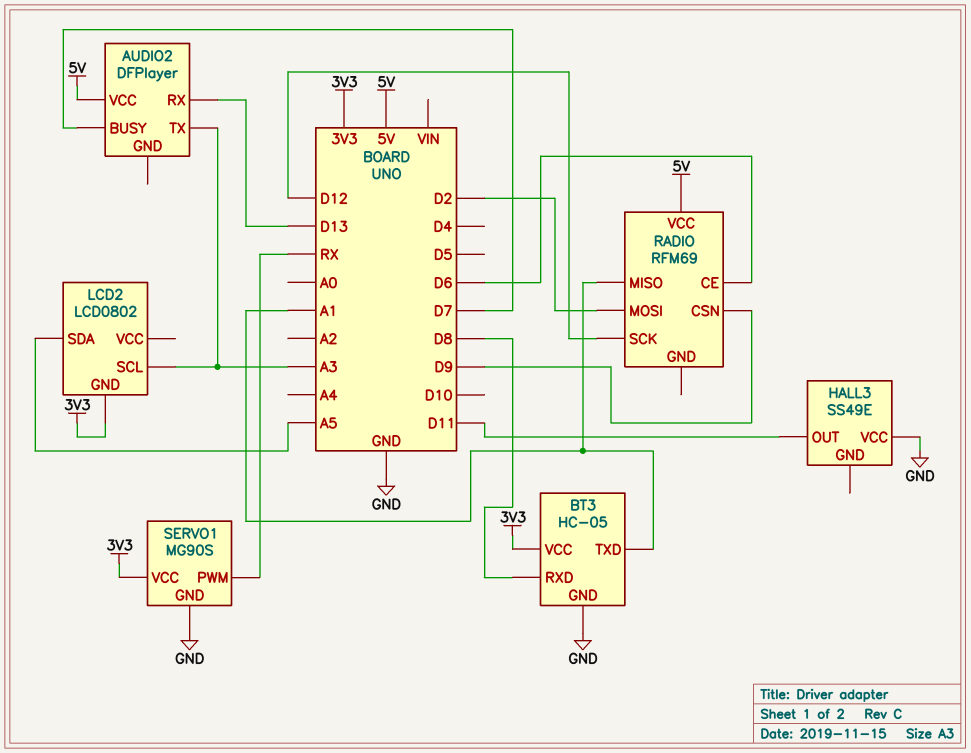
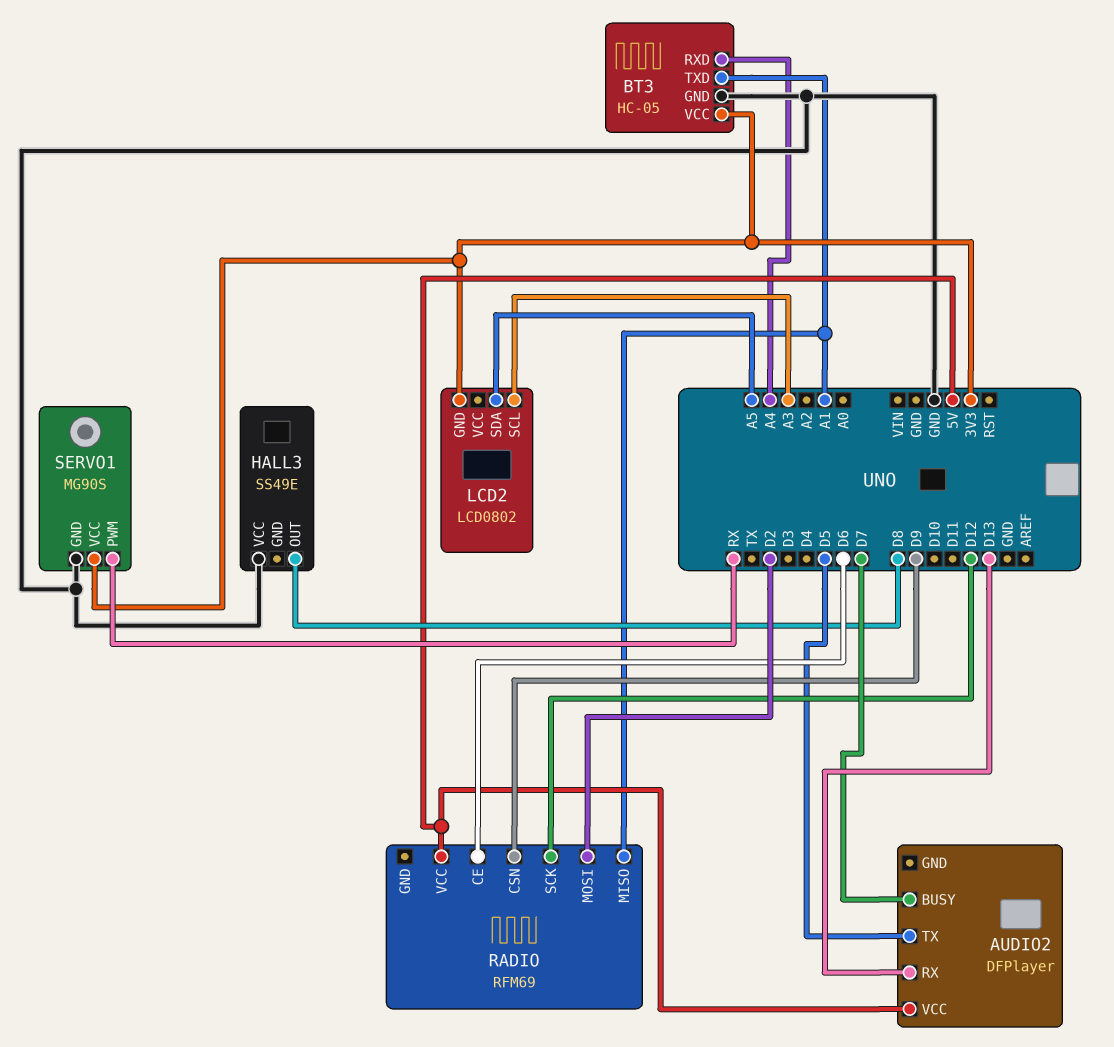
AUDIO2 pin TX: A3 -> D5
BT3 pin RXD: D8 -> A4
HALL3 pin OUT: D11 -> D8

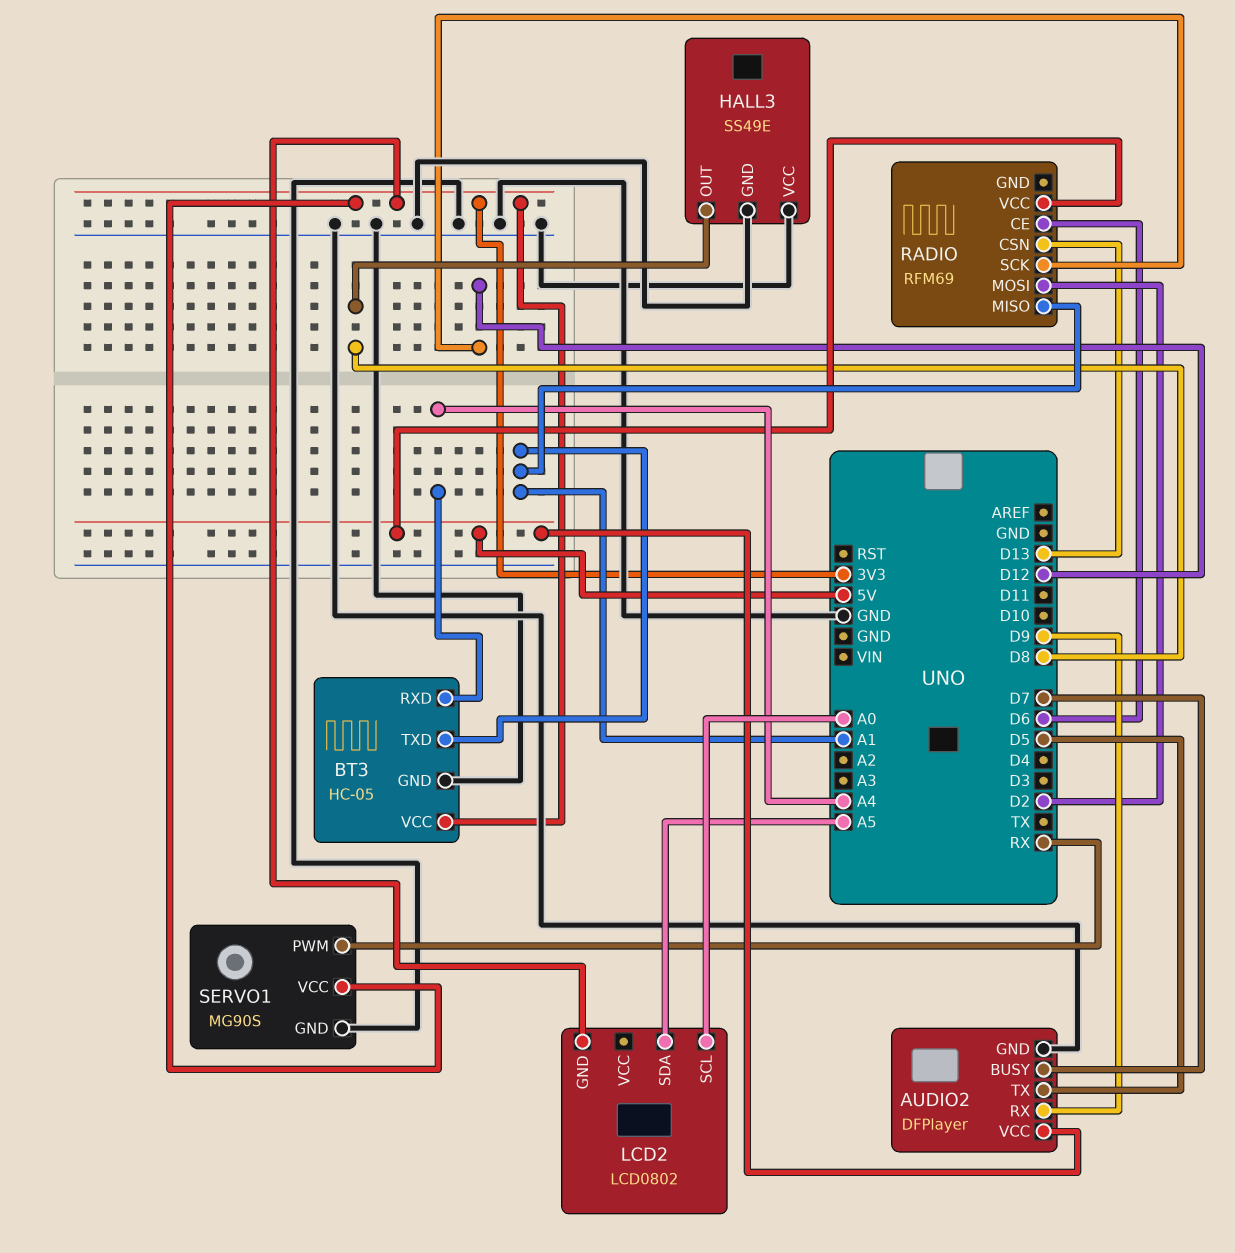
AUDIO2 pin GND: none -> GND
AUDIO2 pin RX: D13 -> D9
HALL3 pin GND: none -> GND
LCD2 pin SCL: A3 -> A0
RADIO pin CSN: D9 -> D13

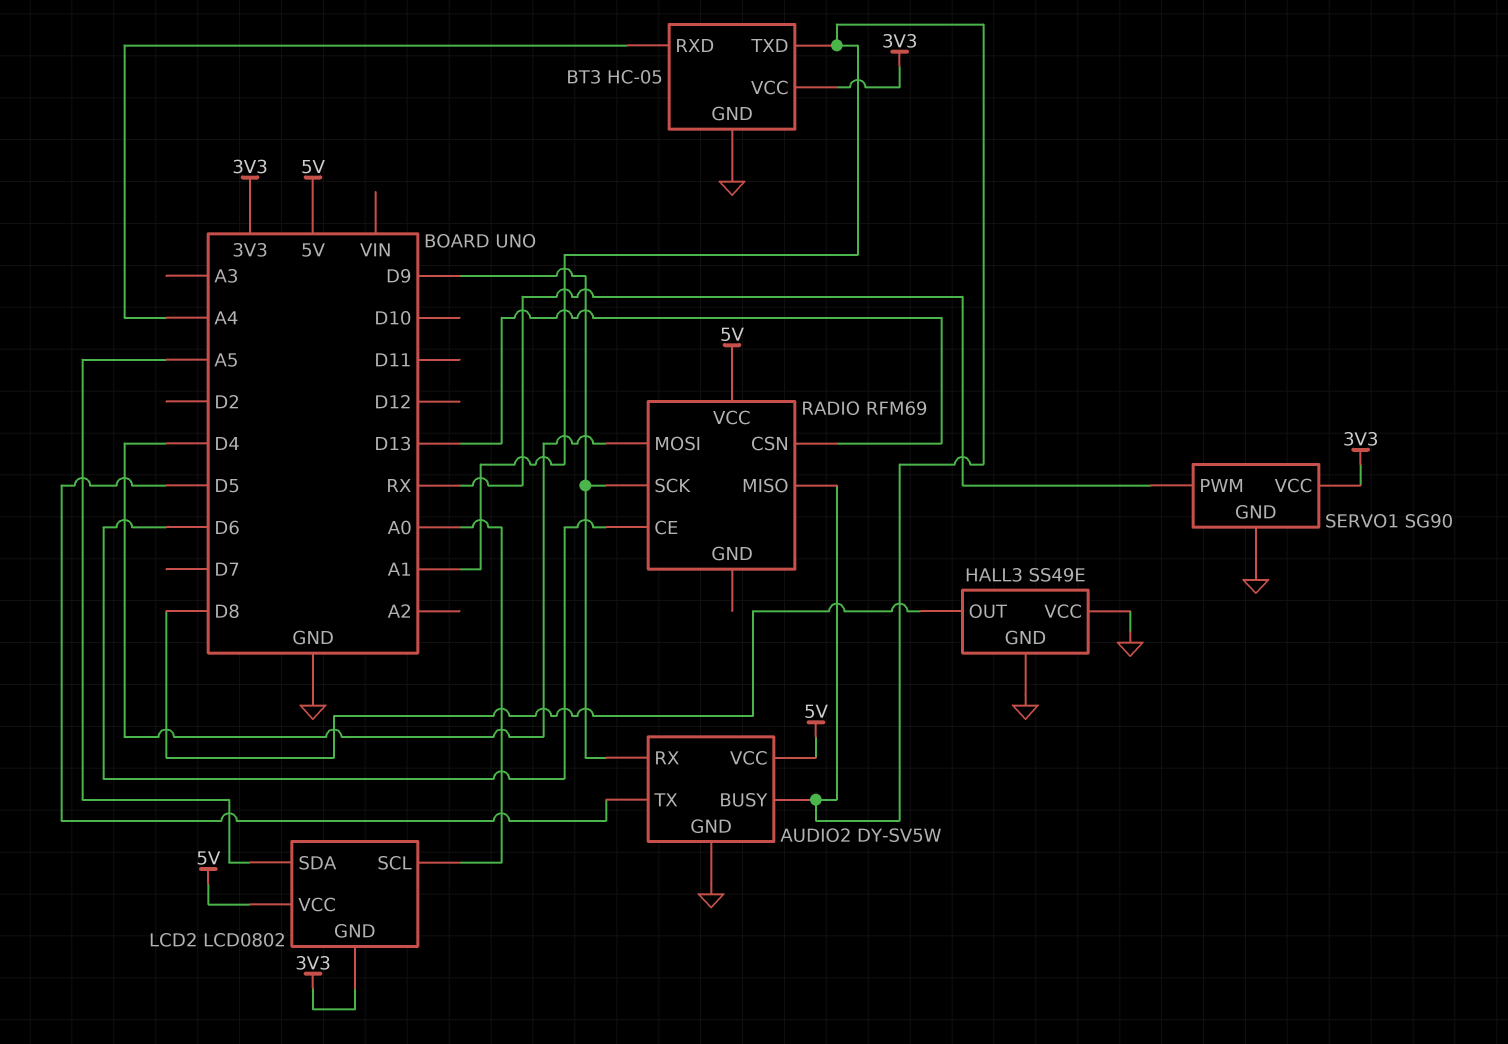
AUDIO2: DFPlayer -> DY-SV5W
AUDIO2 pin BUSY: D7 -> A1
LCD2 pin VCC: none -> 5V
RADIO pin MOSI: D2 -> D4
RADIO pin SCK: D12 -> D9
SERVO1: MG90S -> SG90

